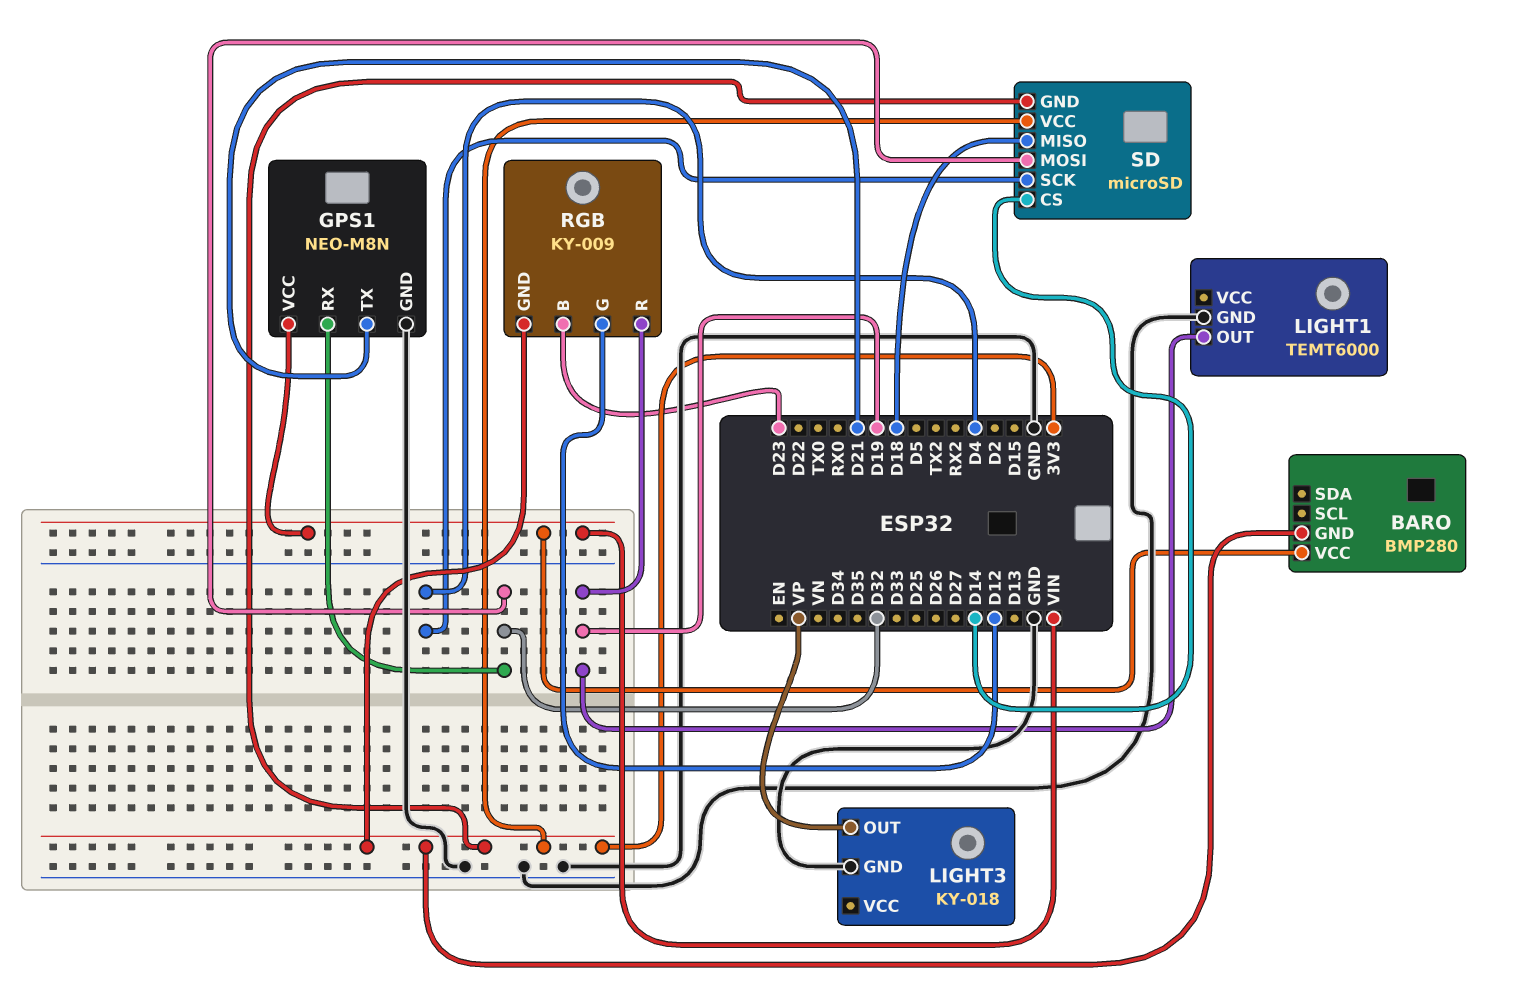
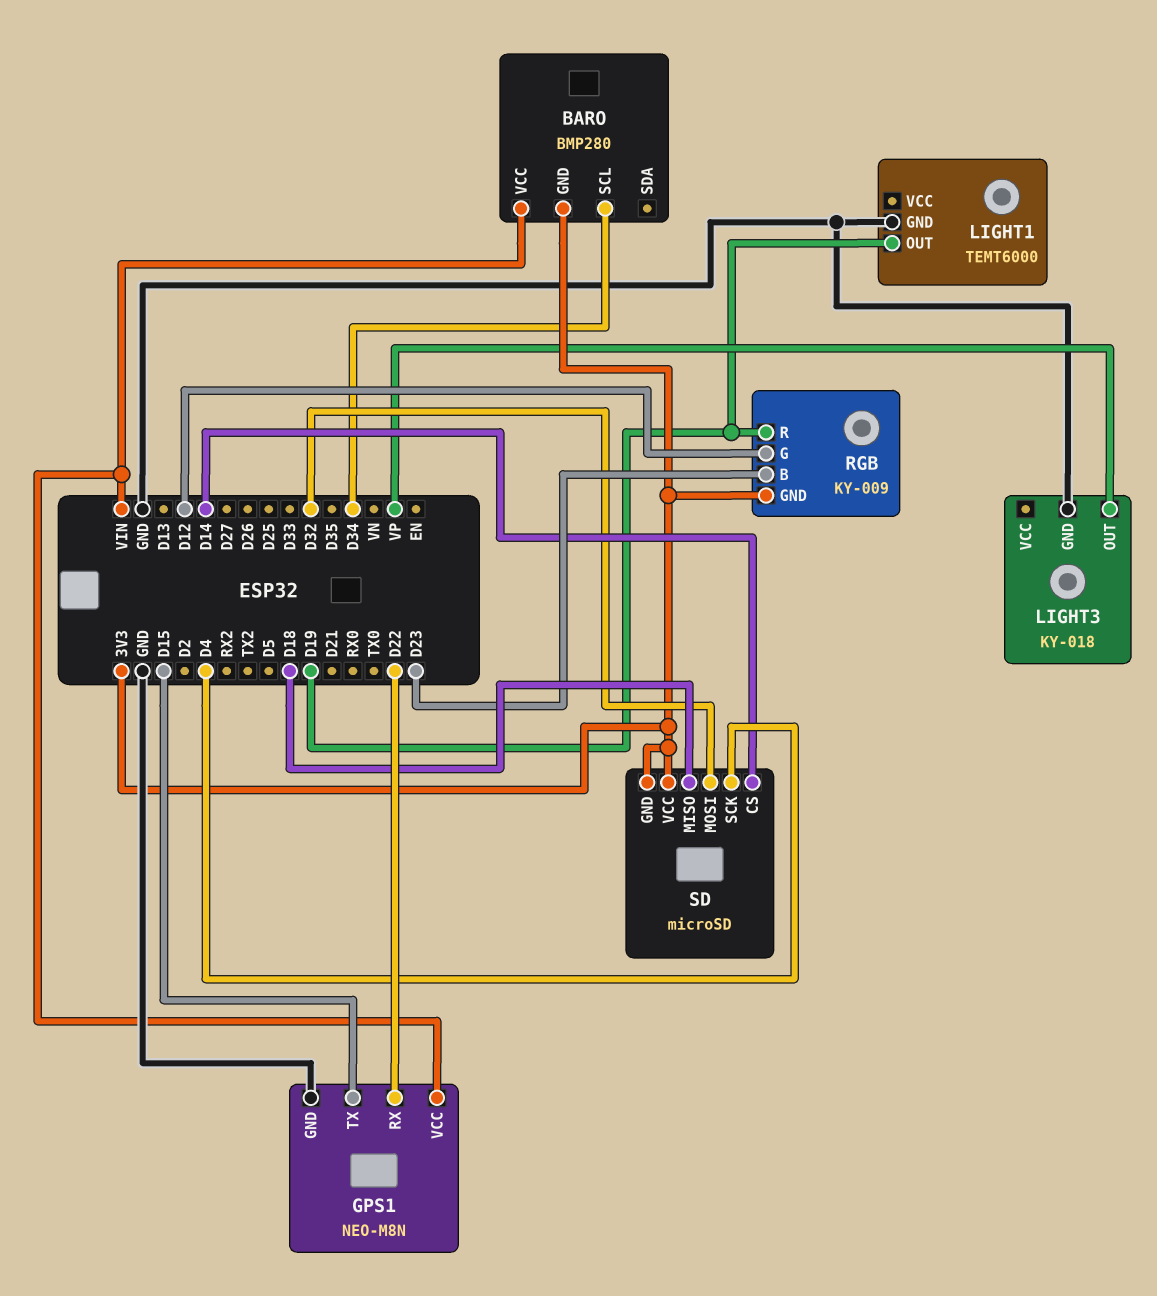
BARO pin SCL: none -> D34
GPS1 pin RX: D32 -> D22
GPS1 pin TX: D21 -> D15

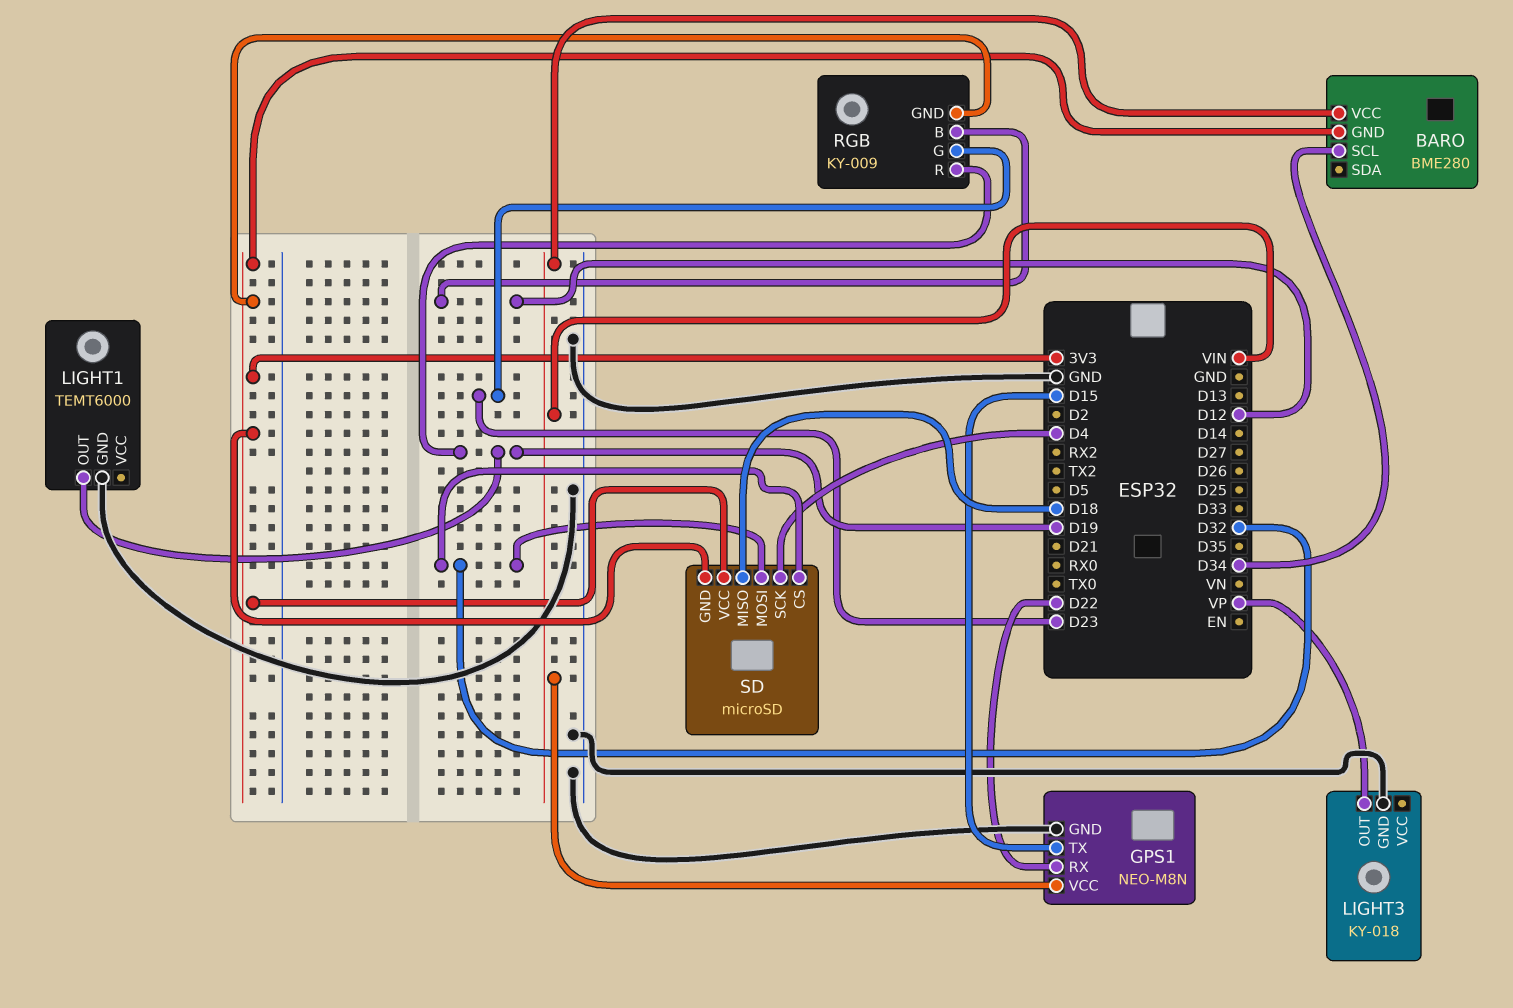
BARO: BMP280 -> BME280
RGB pin B: D23 -> D12
RGB pin G: D12 -> D23
SD pin CS: D14 -> D32

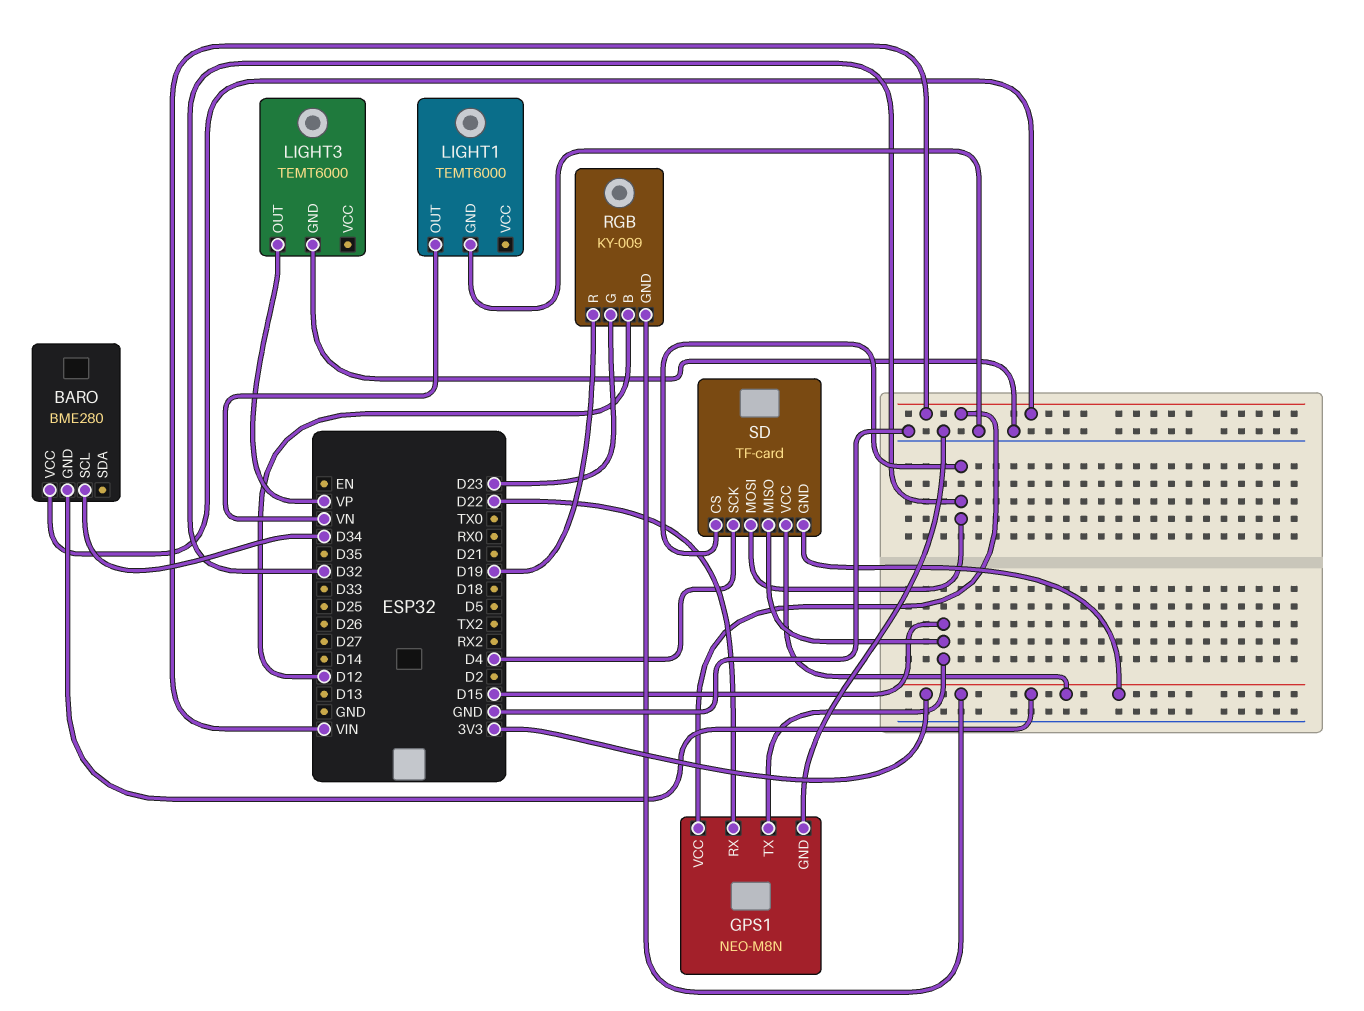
LIGHT1 pin OUT: D19 -> VN
LIGHT3: KY-018 -> TEMT6000
SD: microSD -> TF-card
SD pin MISO: D18 -> D15

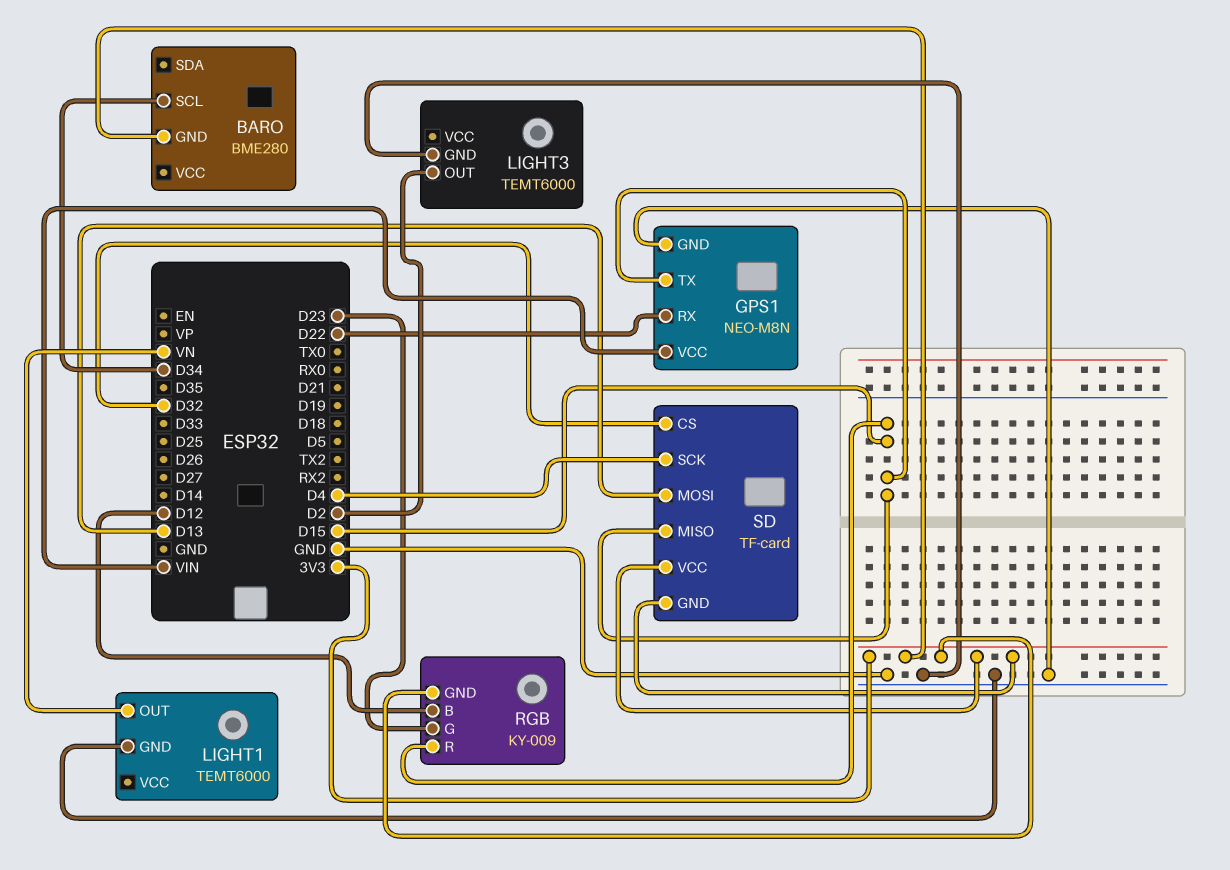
BARO pin VCC: VIN -> none
LIGHT3 pin OUT: VP -> D2
RGB pin R: D19 -> D15
SD pin MOSI: D32 -> D13

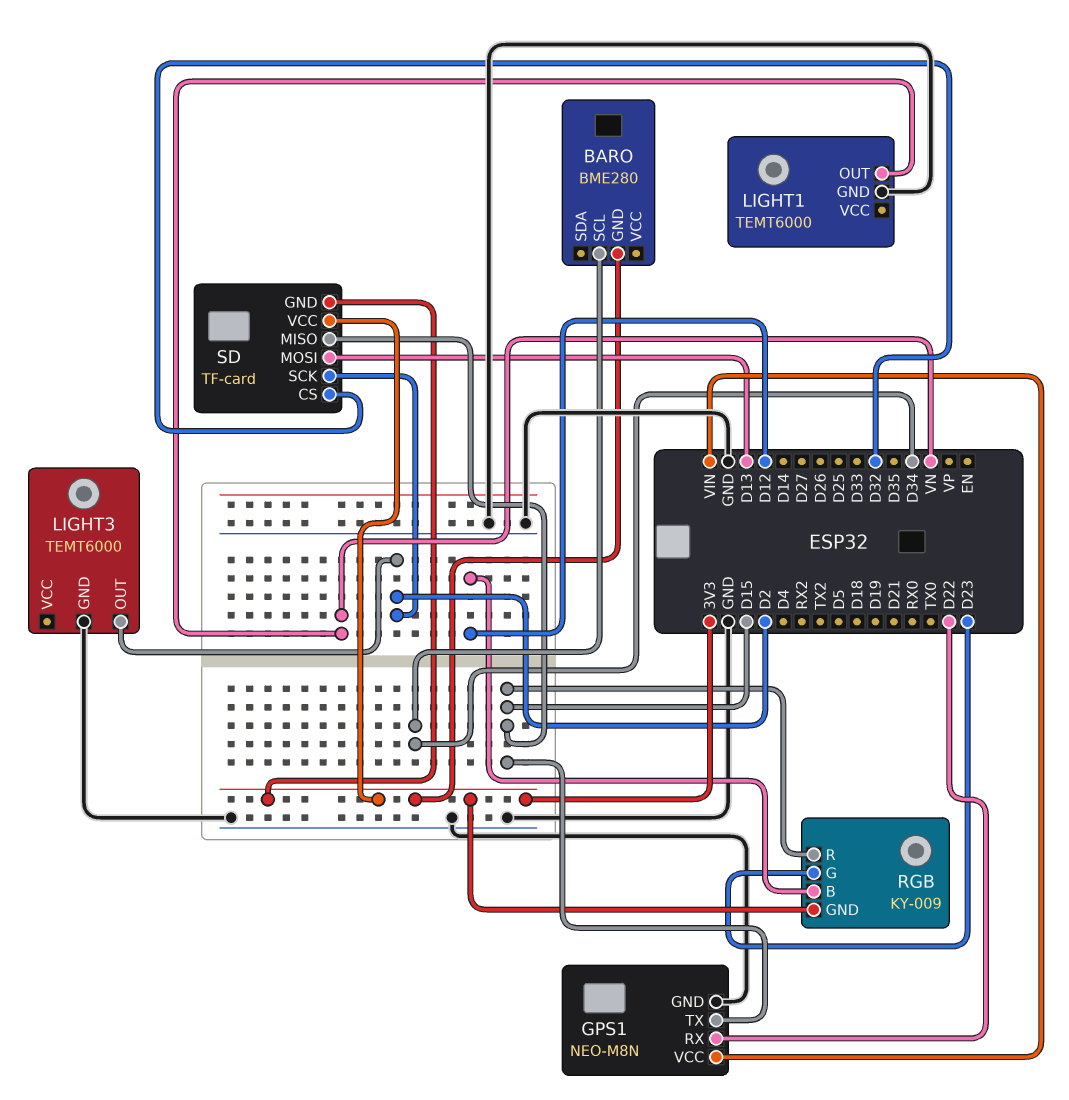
SD pin SCK: D4 -> D2

